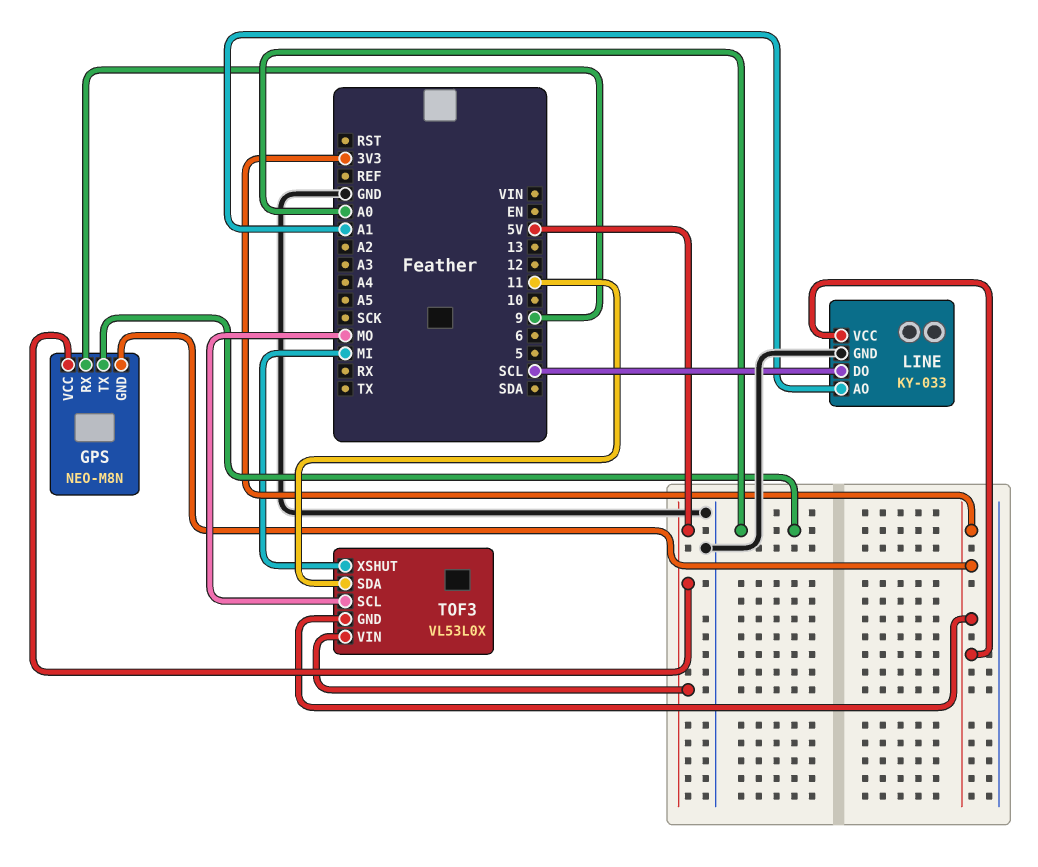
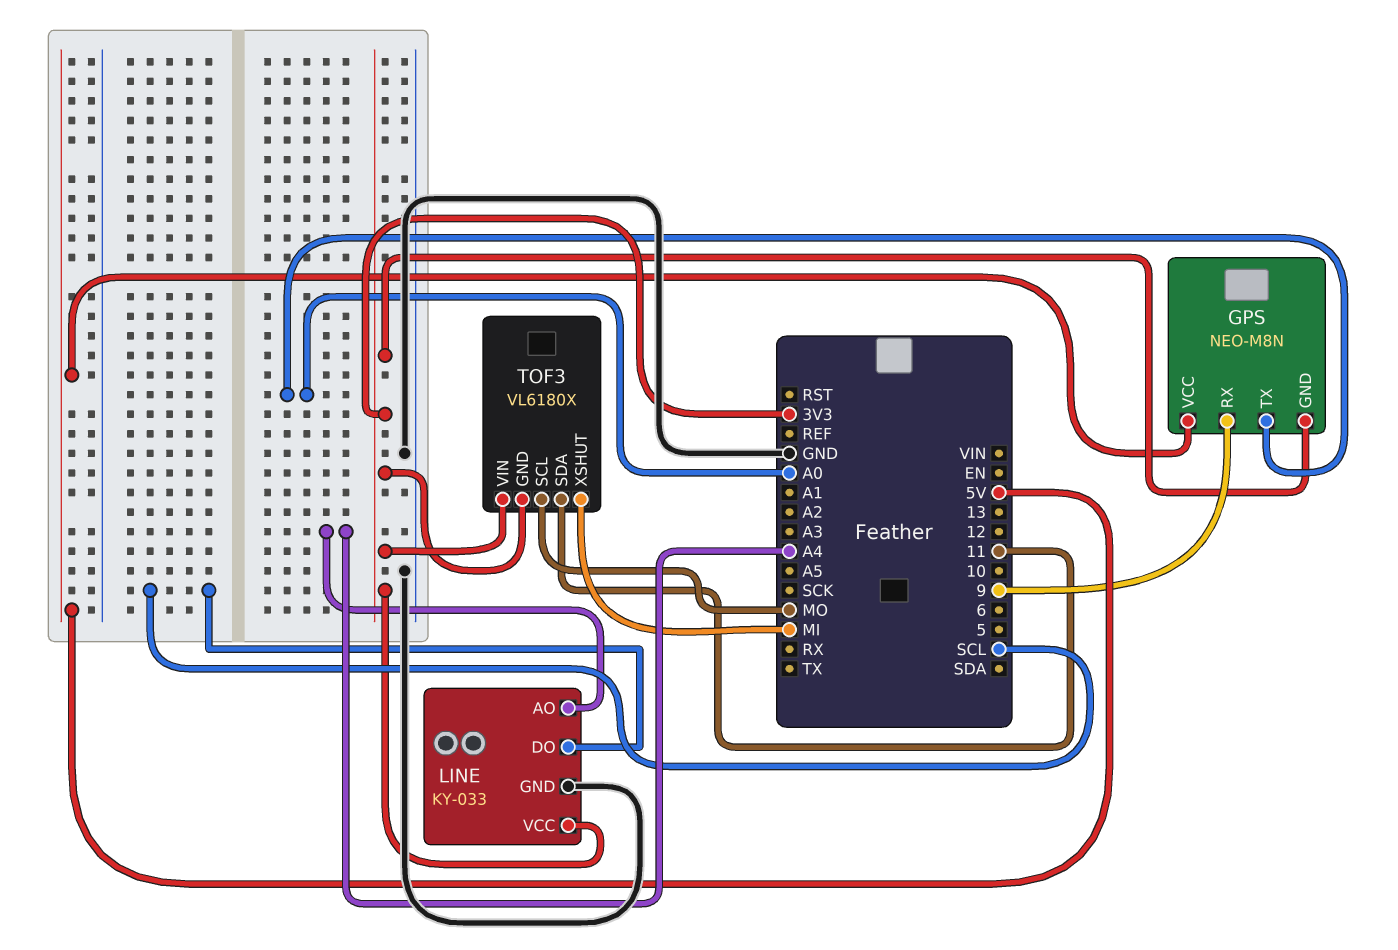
LINE pin AO: A1 -> A4
TOF3: VL53L0X -> VL6180X
TOF3 pin VIN: 5V -> 3V3

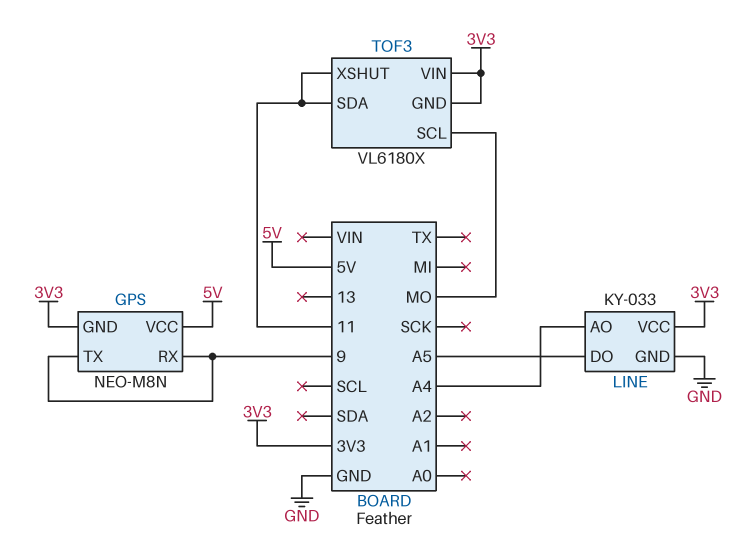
GPS pin TX: A0 -> 9
LINE pin DO: SCL -> A5
TOF3 pin XSHUT: MI -> 11

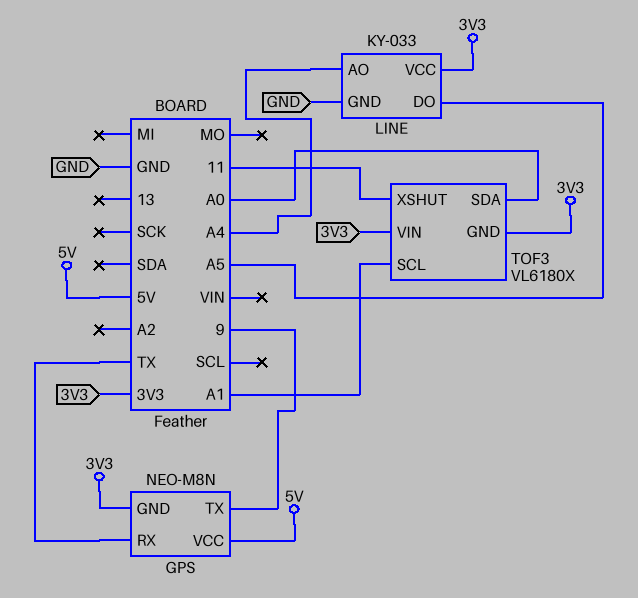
GPS pin RX: 9 -> TX
TOF3 pin SCL: MO -> A1
TOF3 pin SDA: 11 -> A0

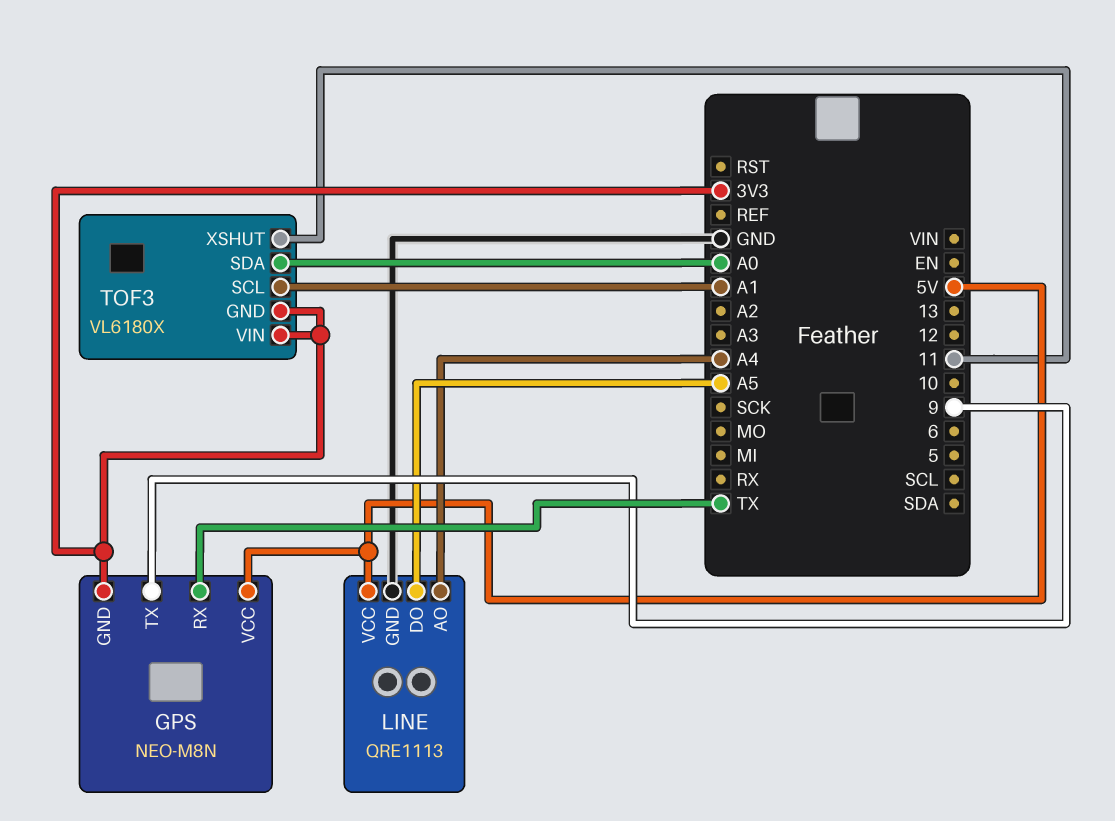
LINE: KY-033 -> QRE1113
LINE pin VCC: 3V3 -> 5V

